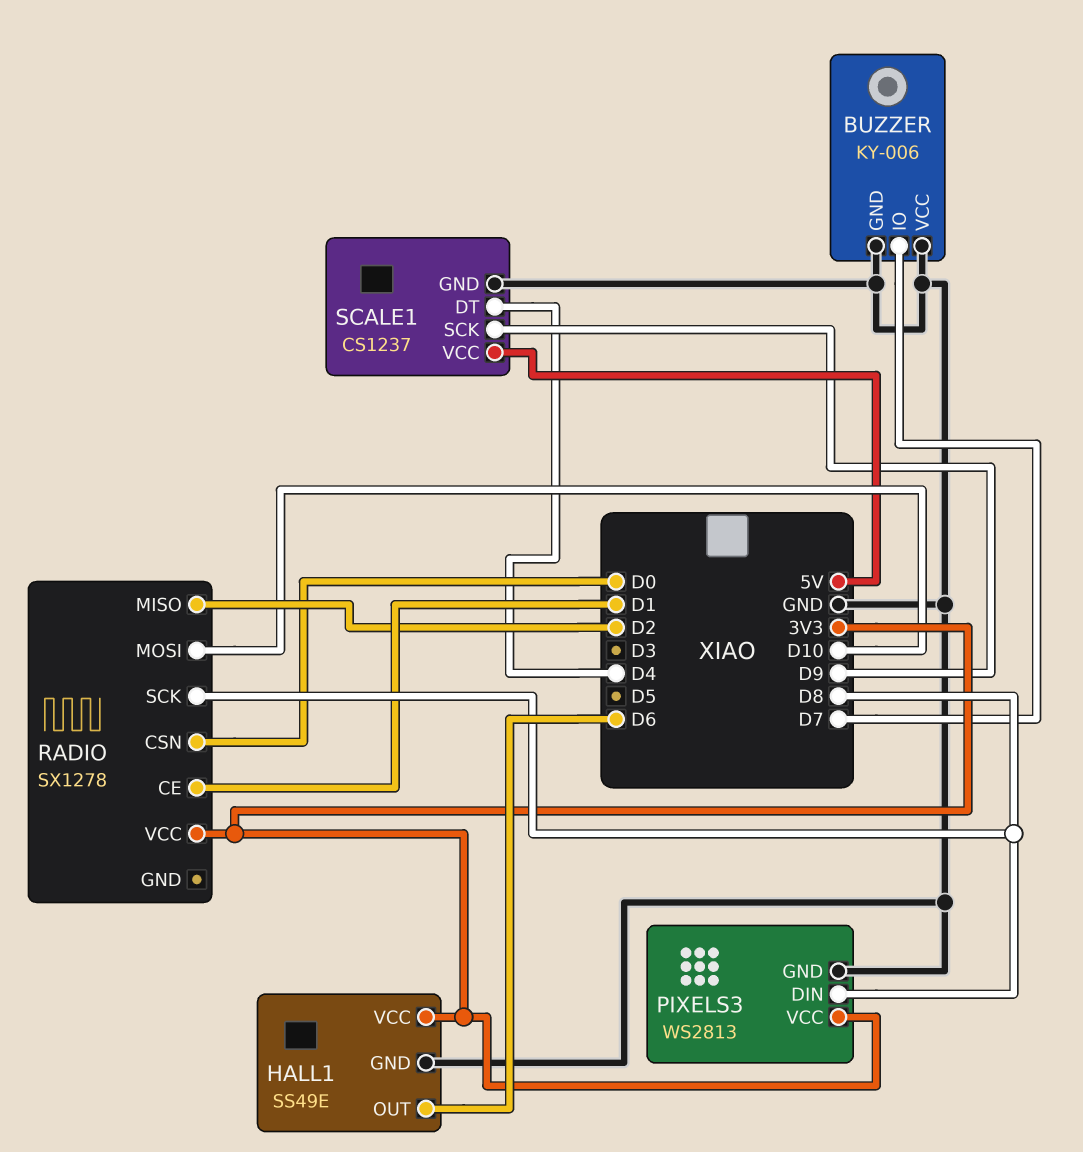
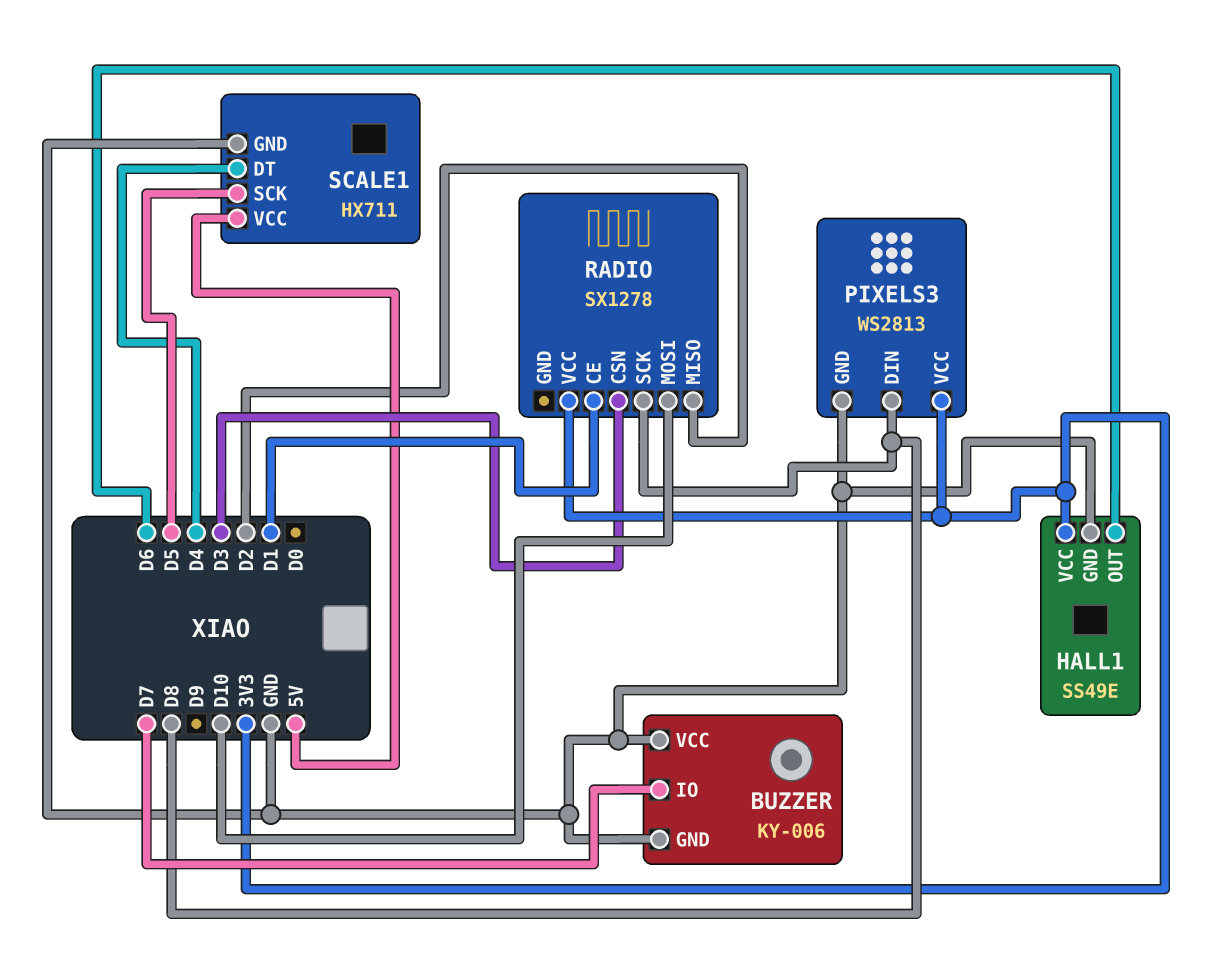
RADIO pin CSN: D0 -> D3
SCALE1: CS1237 -> HX711
SCALE1 pin SCK: D9 -> D5

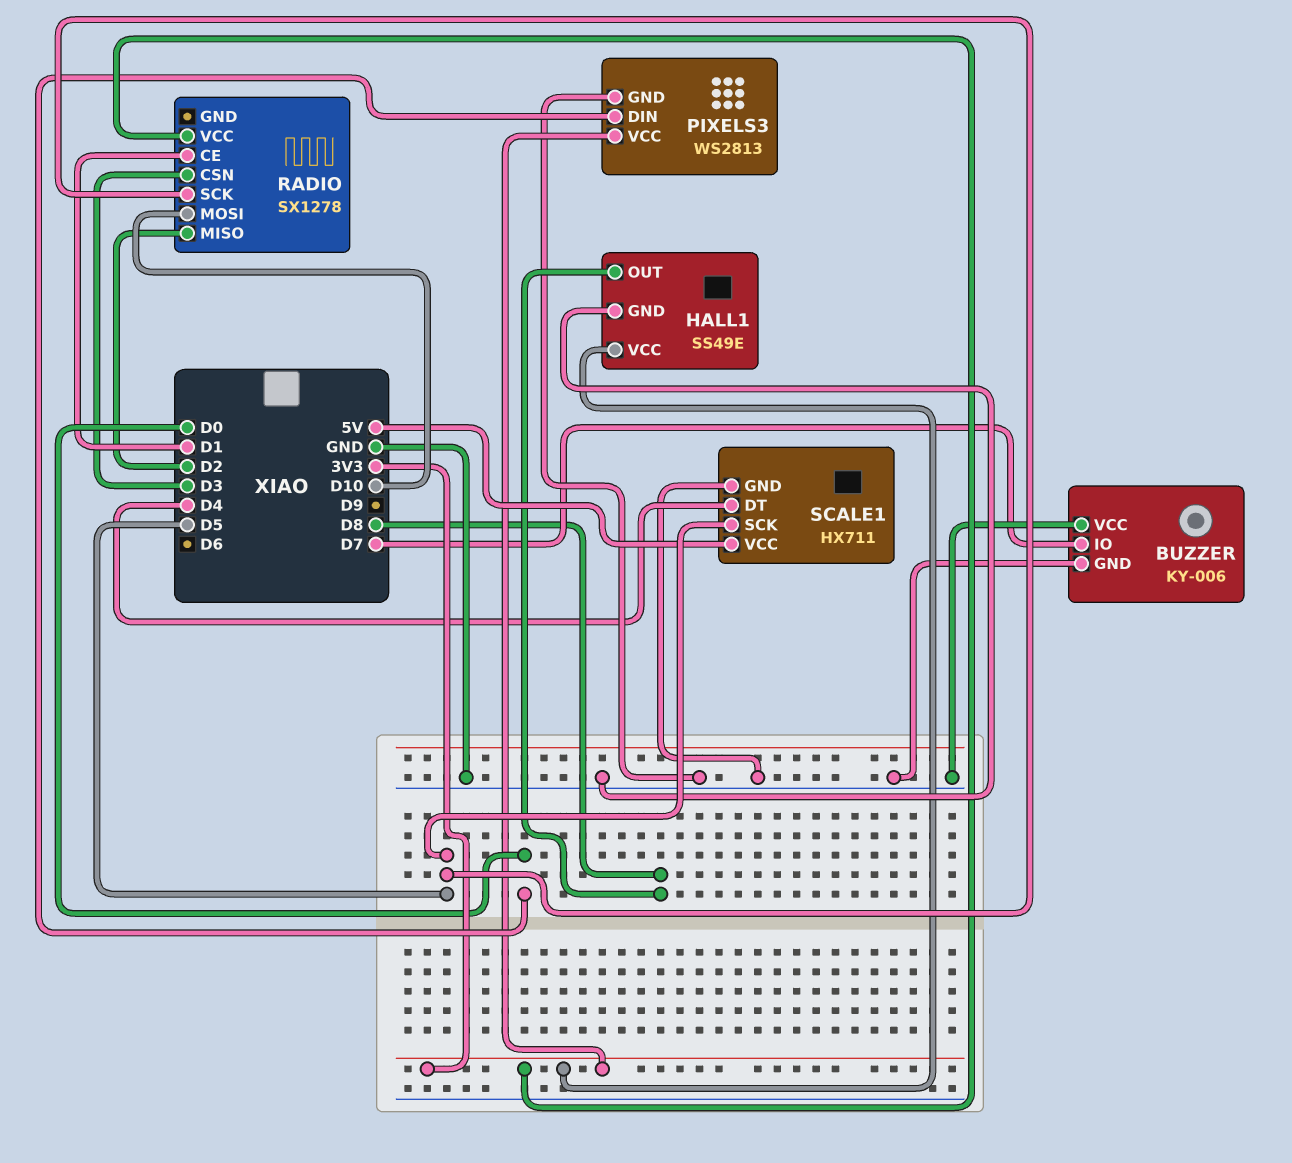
HALL1 pin OUT: D6 -> D8
PIXELS3 pin DIN: D8 -> D0
RADIO pin SCK: D8 -> D5

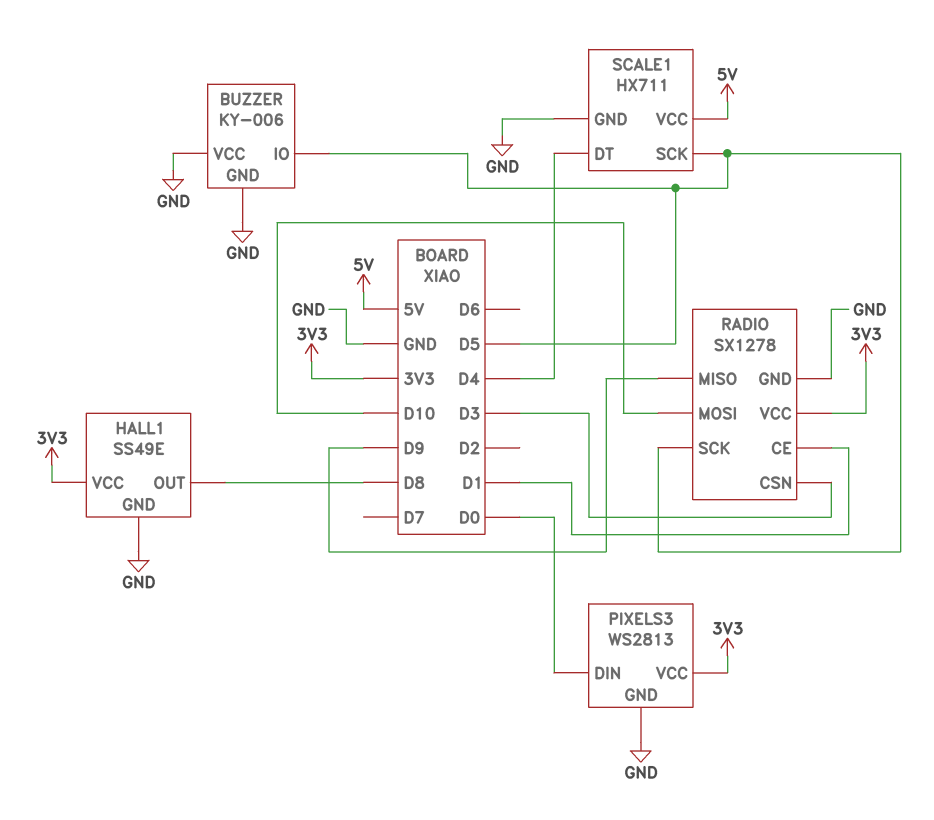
BUZZER pin IO: D7 -> D5
RADIO pin GND: none -> GND
RADIO pin MISO: D2 -> D9

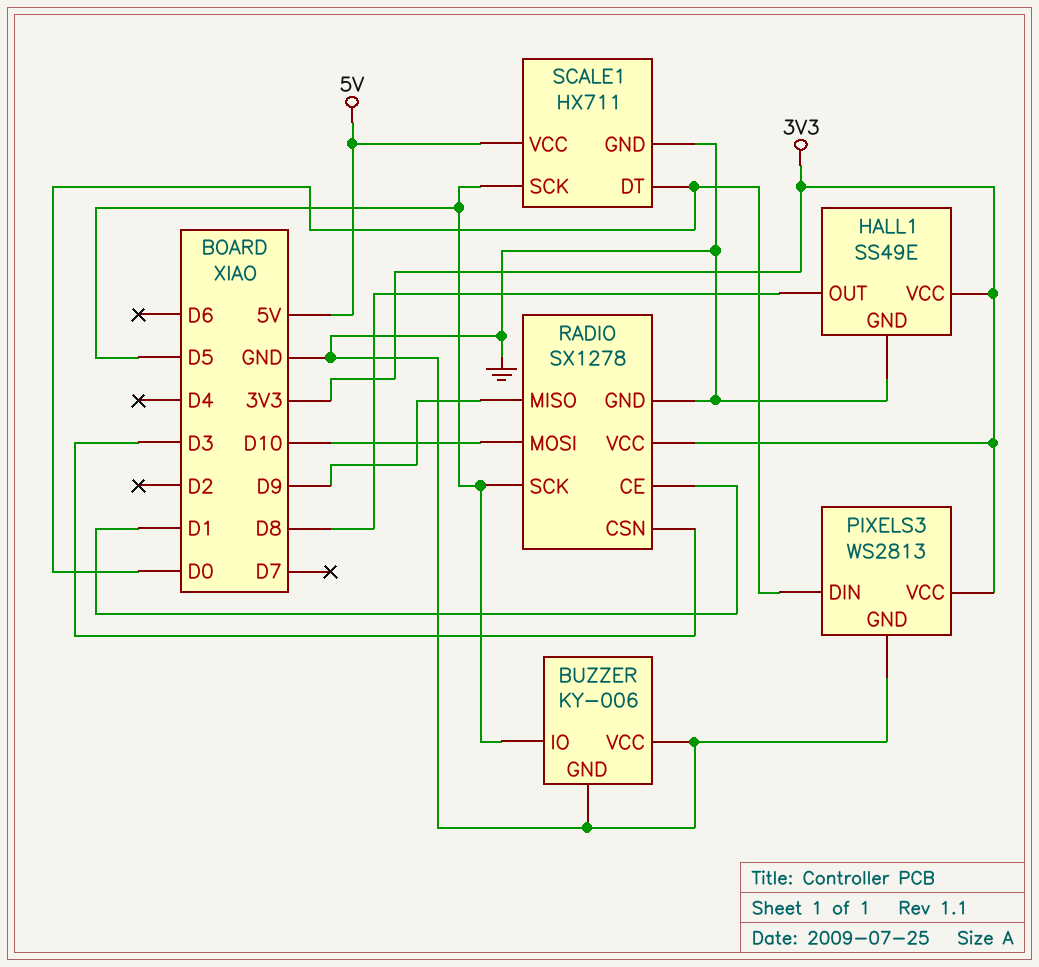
SCALE1 pin DT: D4 -> D0

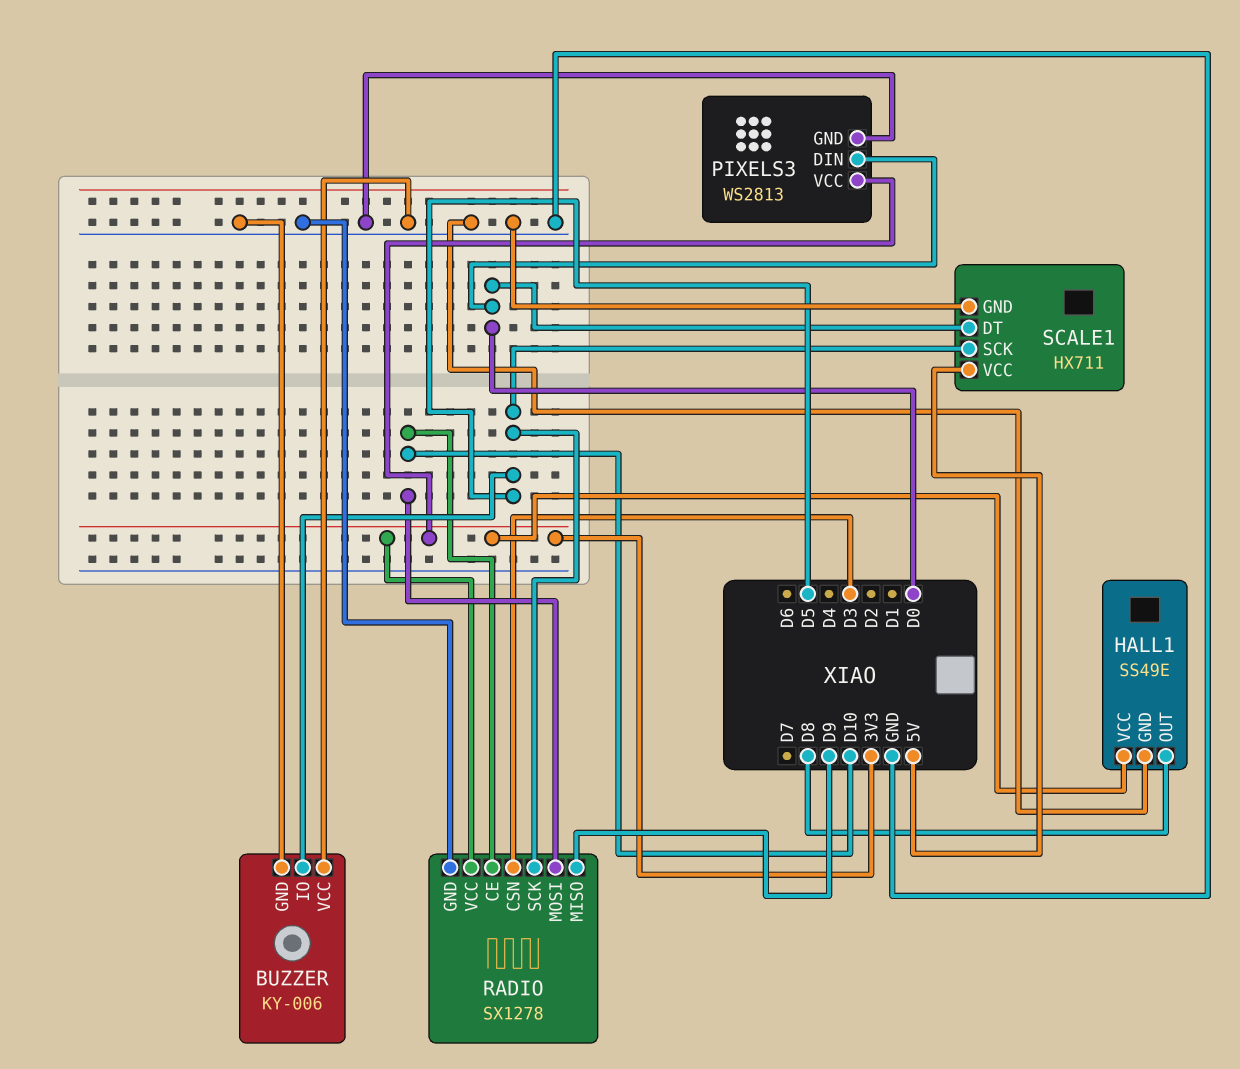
RADIO pin CE: D1 -> D10

